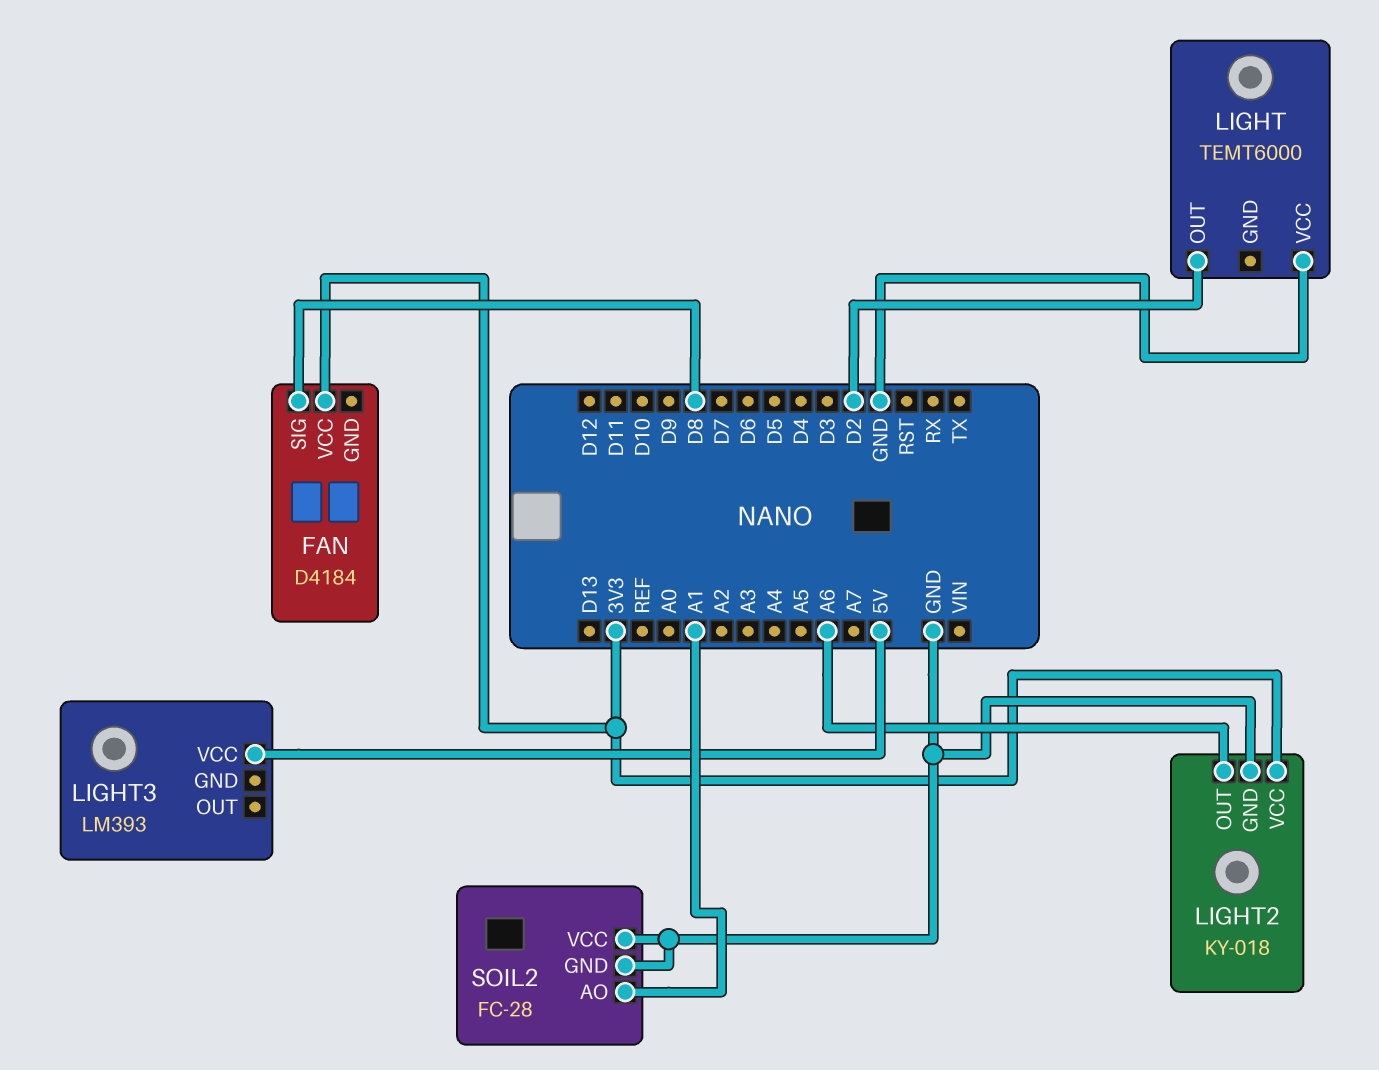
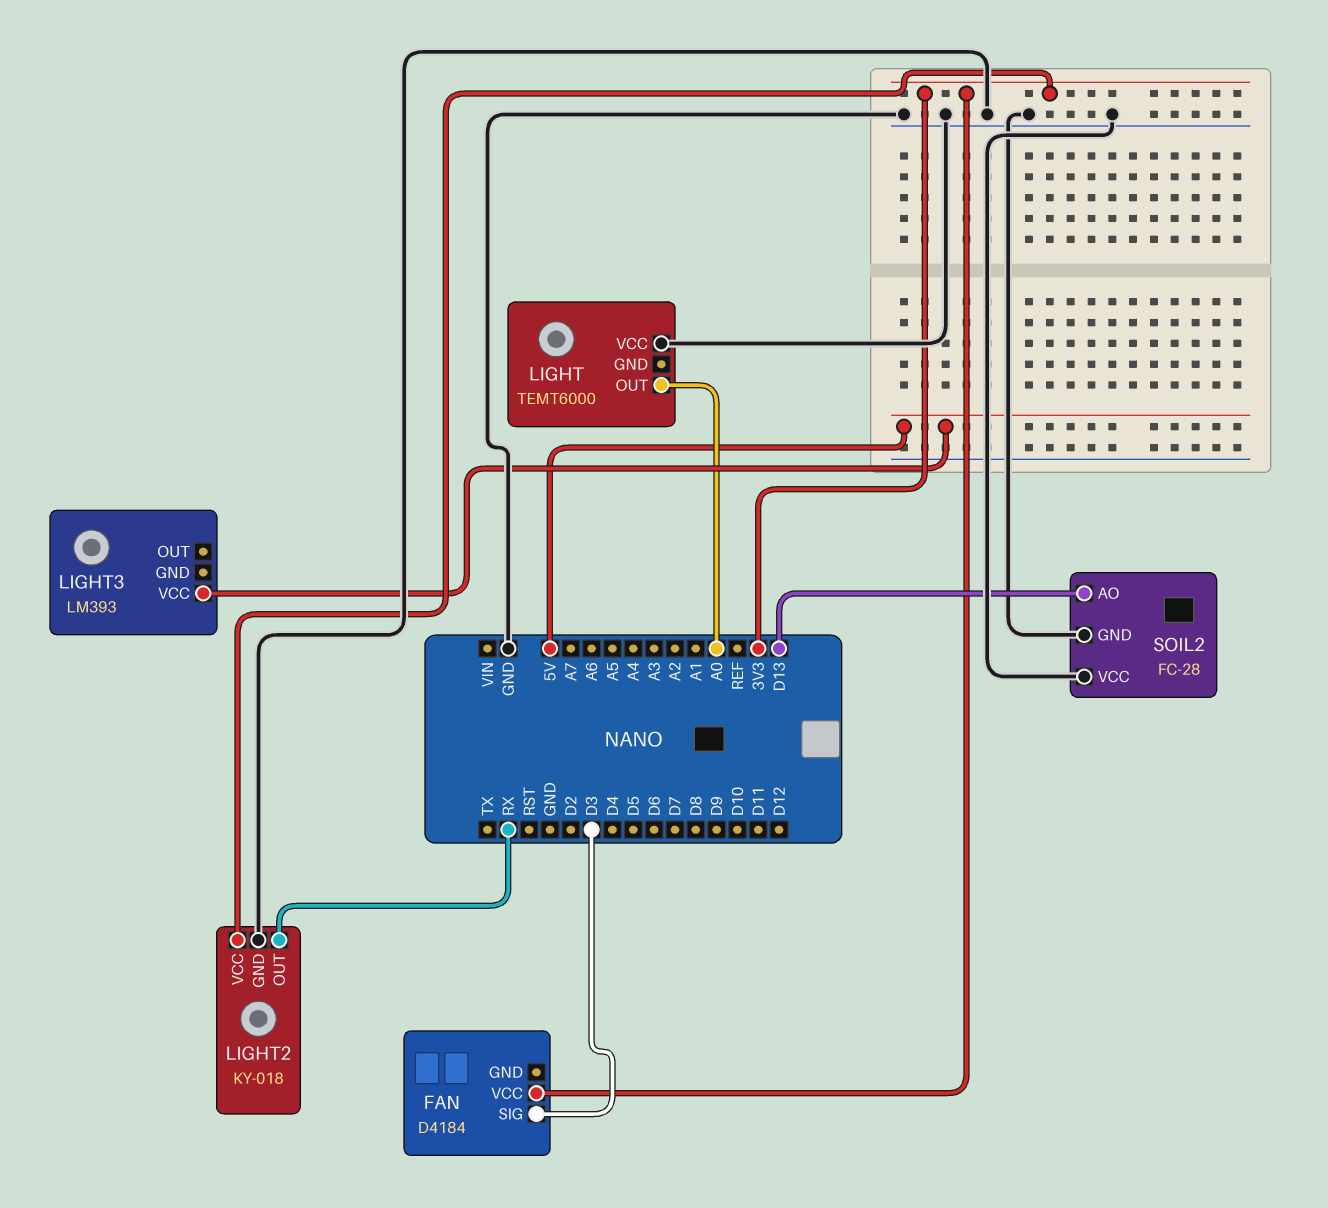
FAN pin SIG: D8 -> D3
LIGHT pin OUT: D2 -> A0
LIGHT2 pin OUT: A6 -> RX
SOIL2 pin AO: A1 -> D13

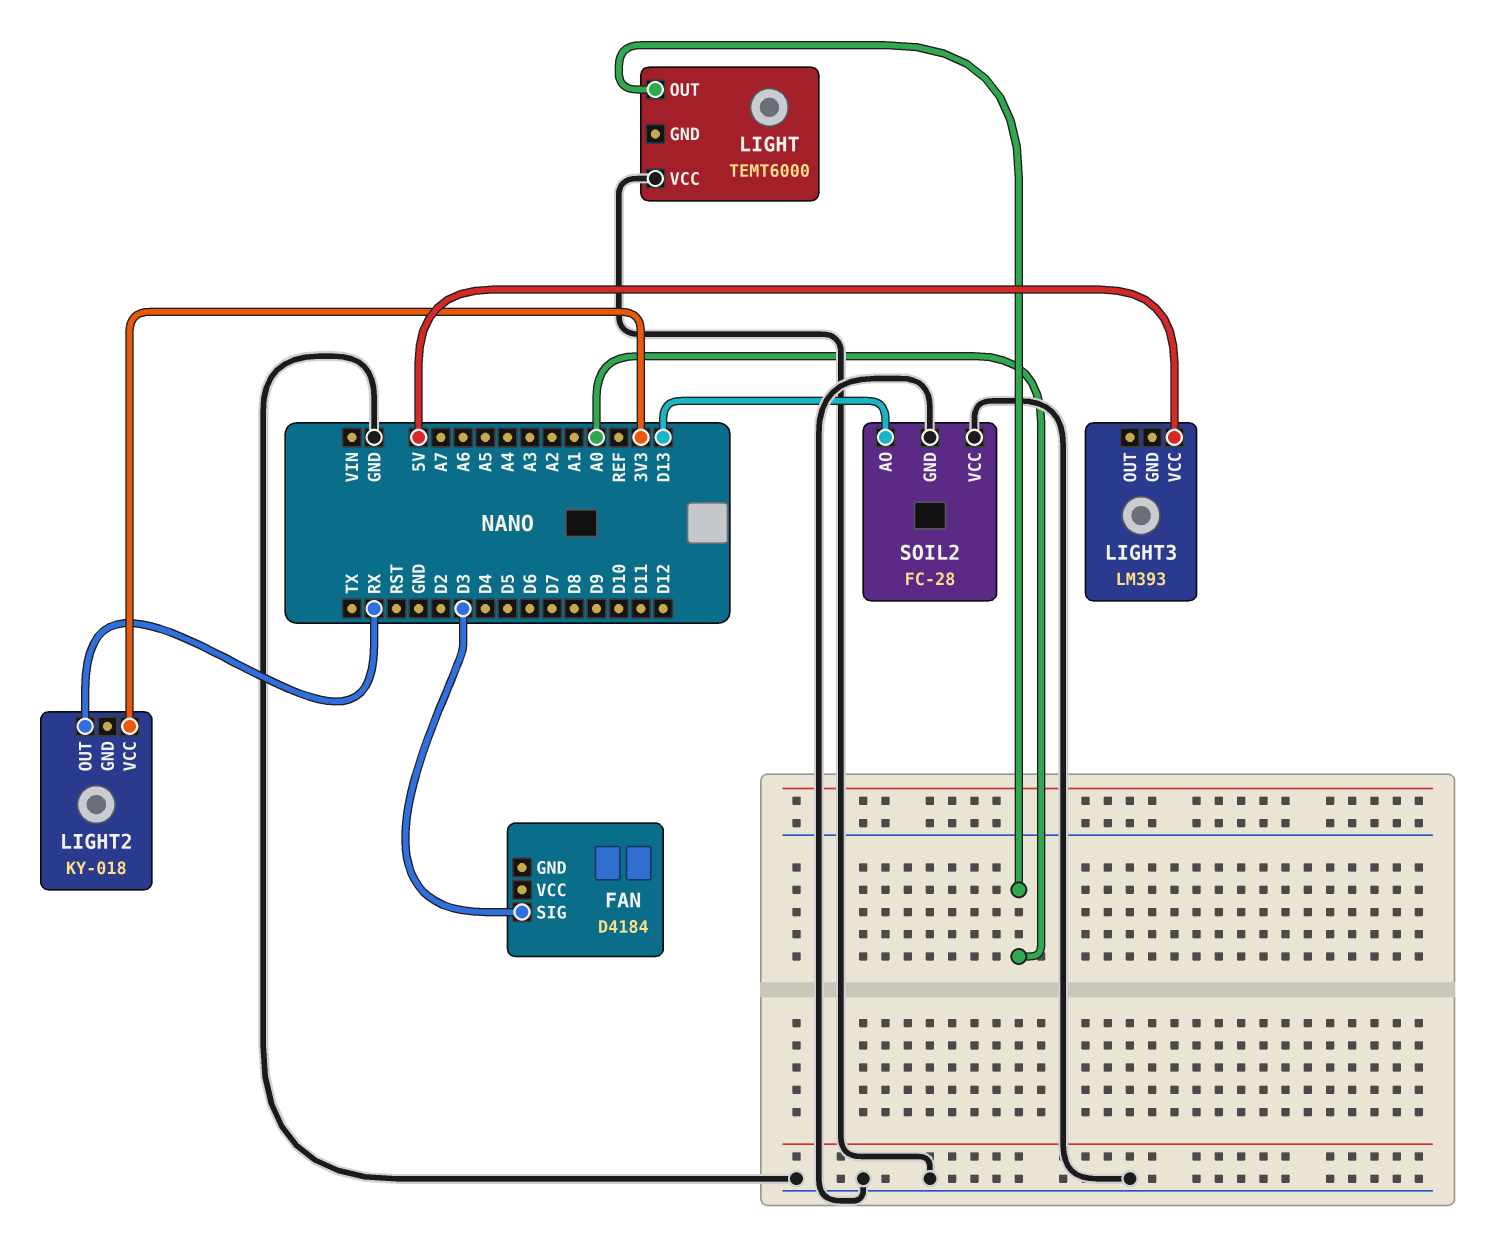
FAN pin VCC: 3V3 -> none
LIGHT2 pin GND: GND -> none

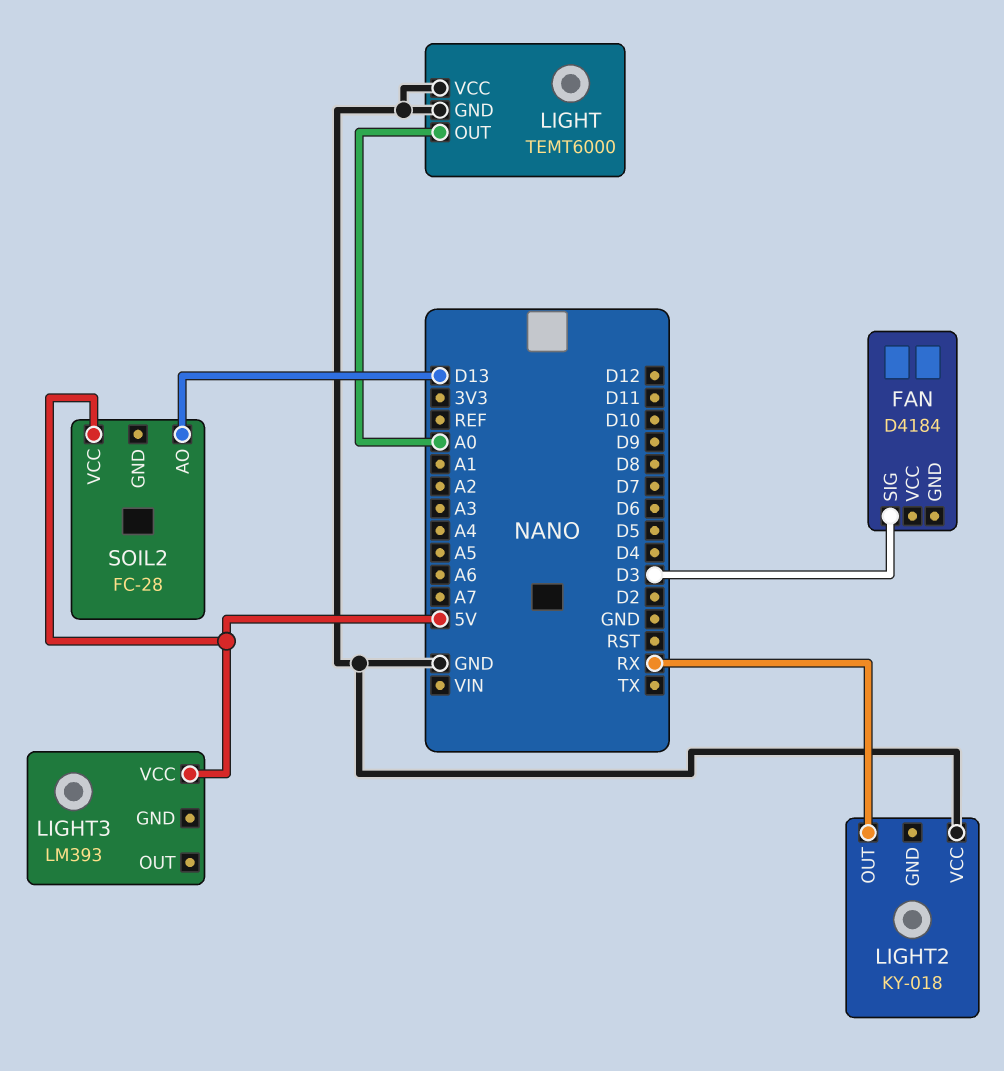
LIGHT pin GND: none -> GND
LIGHT2 pin VCC: 3V3 -> GND
SOIL2 pin GND: GND -> none
SOIL2 pin VCC: GND -> 5V

